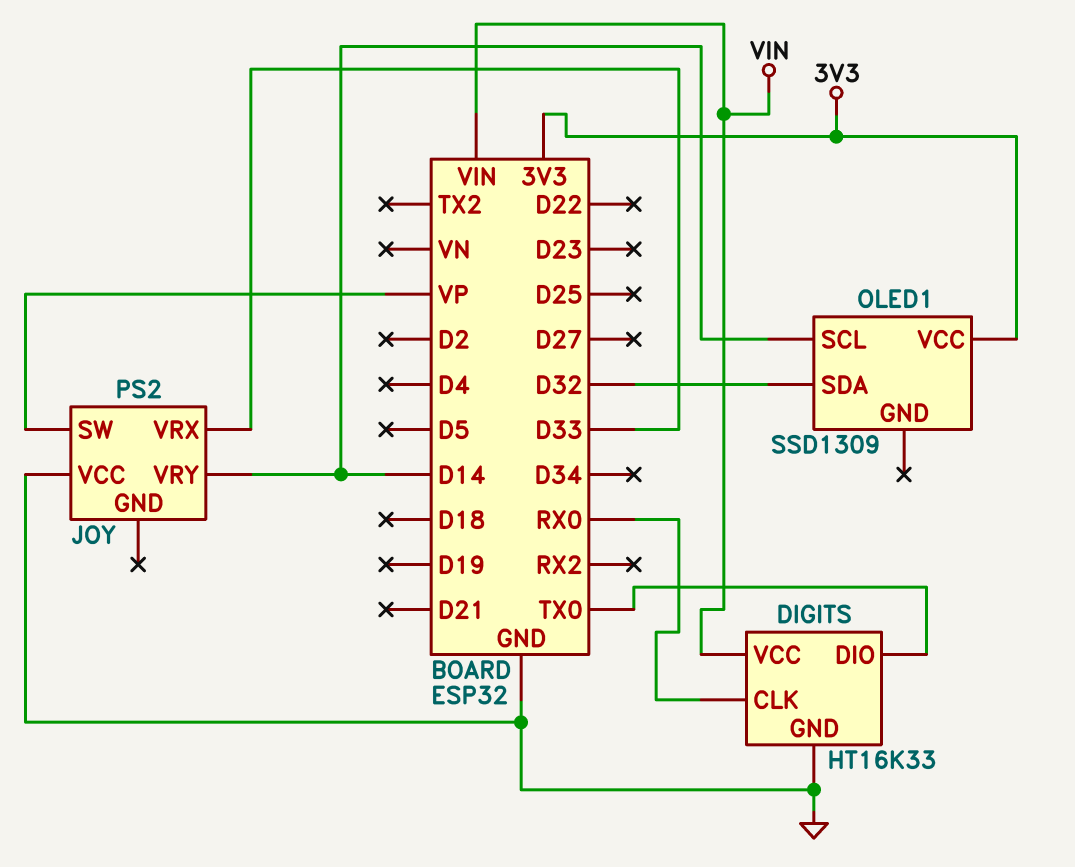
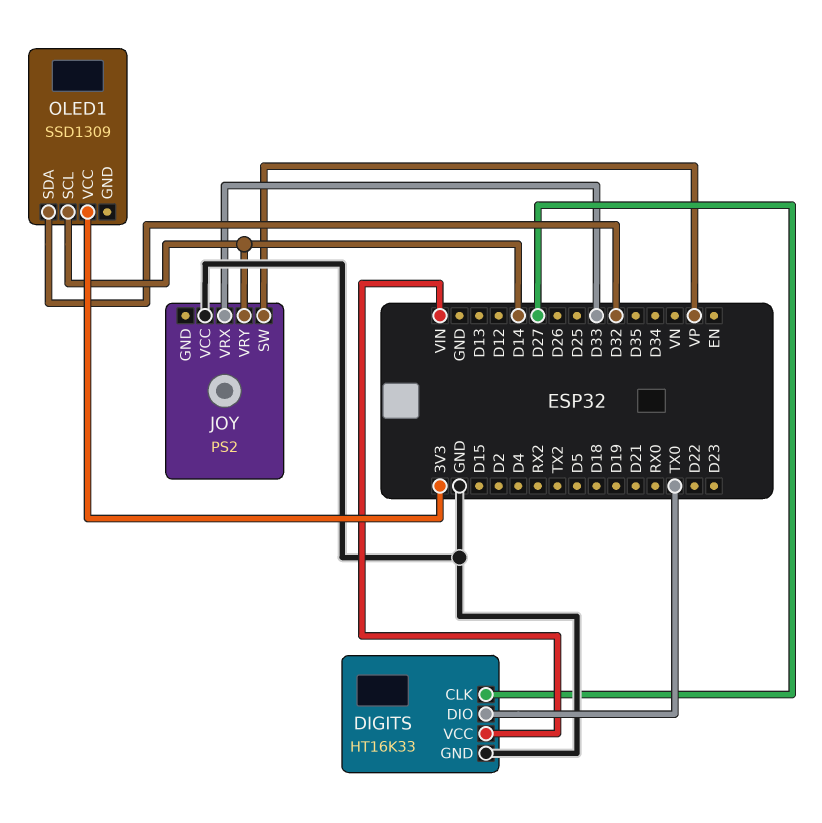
DIGITS pin CLK: RX0 -> D27

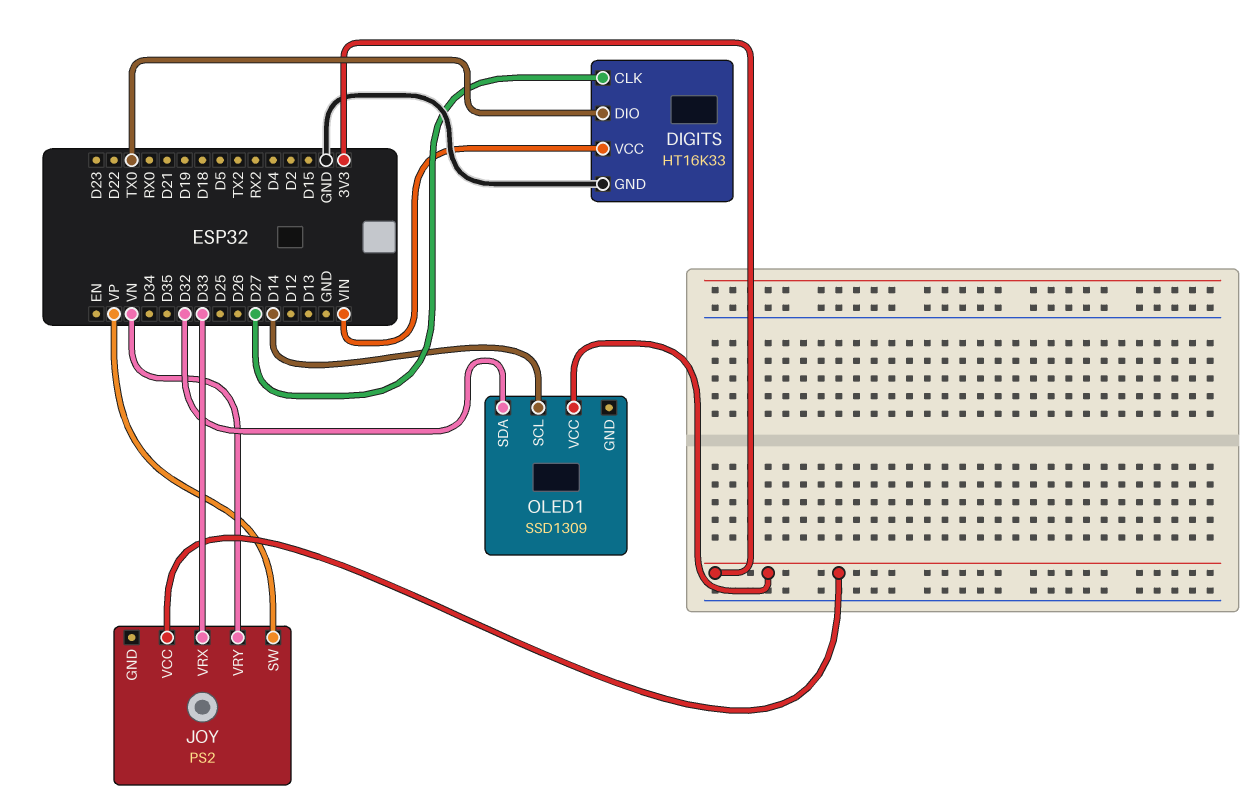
JOY pin VCC: GND -> 3V3
JOY pin VRY: D14 -> VN

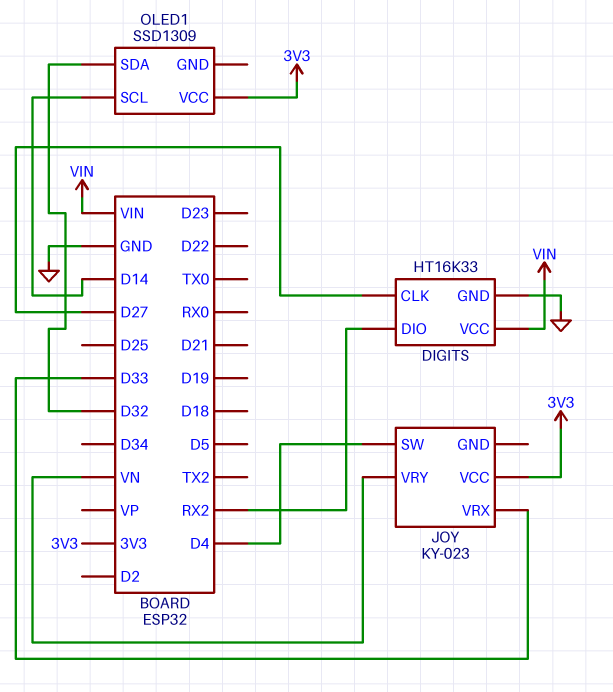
DIGITS pin DIO: TX0 -> RX2
JOY: PS2 -> KY-023
JOY pin SW: VP -> D4

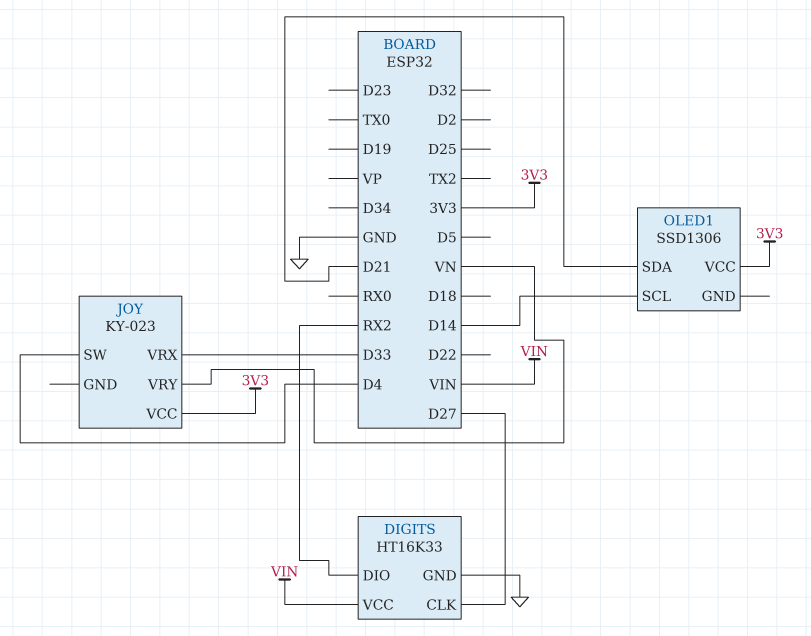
OLED1: SSD1309 -> SSD1306
OLED1 pin SDA: D32 -> D21

